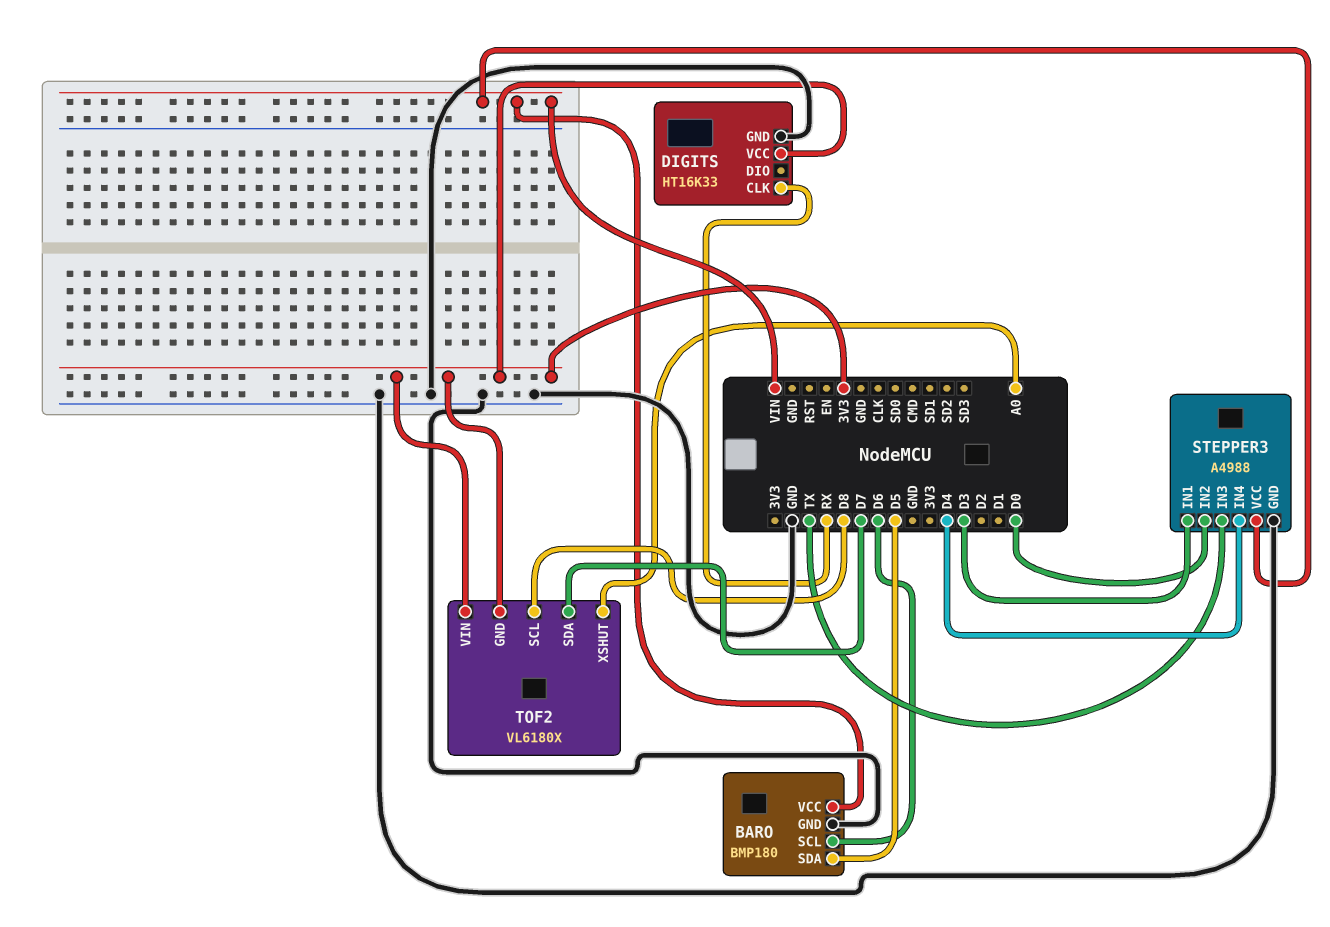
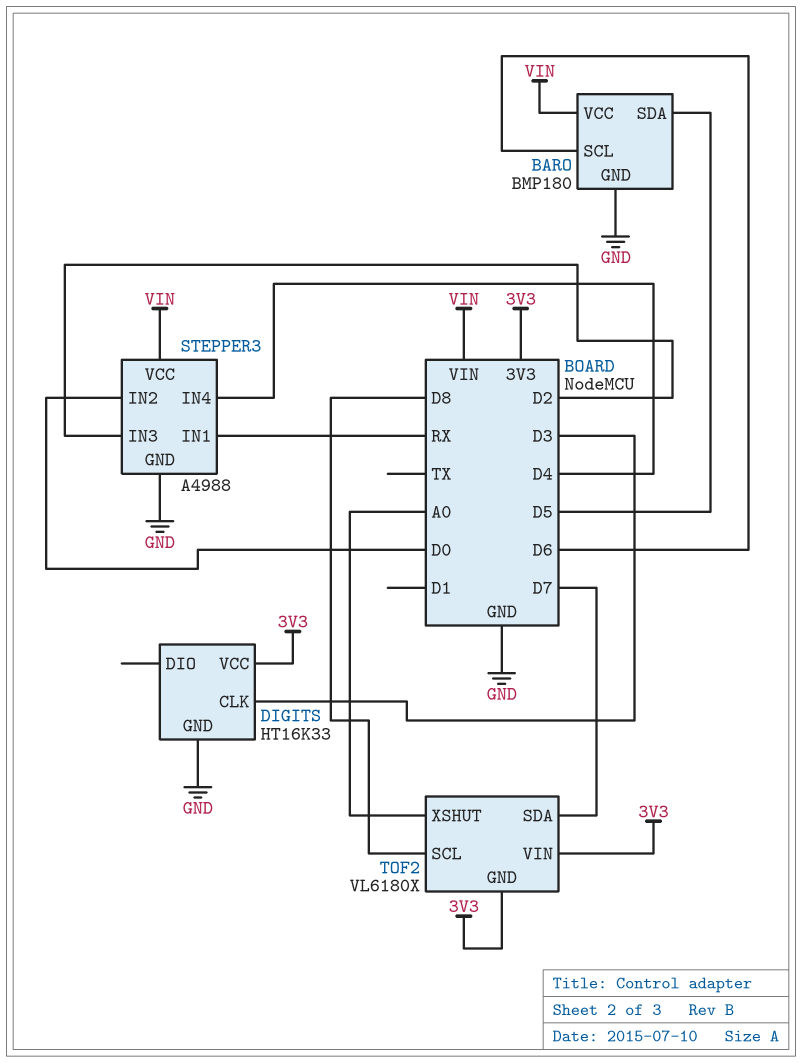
DIGITS pin CLK: RX -> D3
STEPPER3 pin IN1: D3 -> RX
STEPPER3 pin IN3: TX -> D2

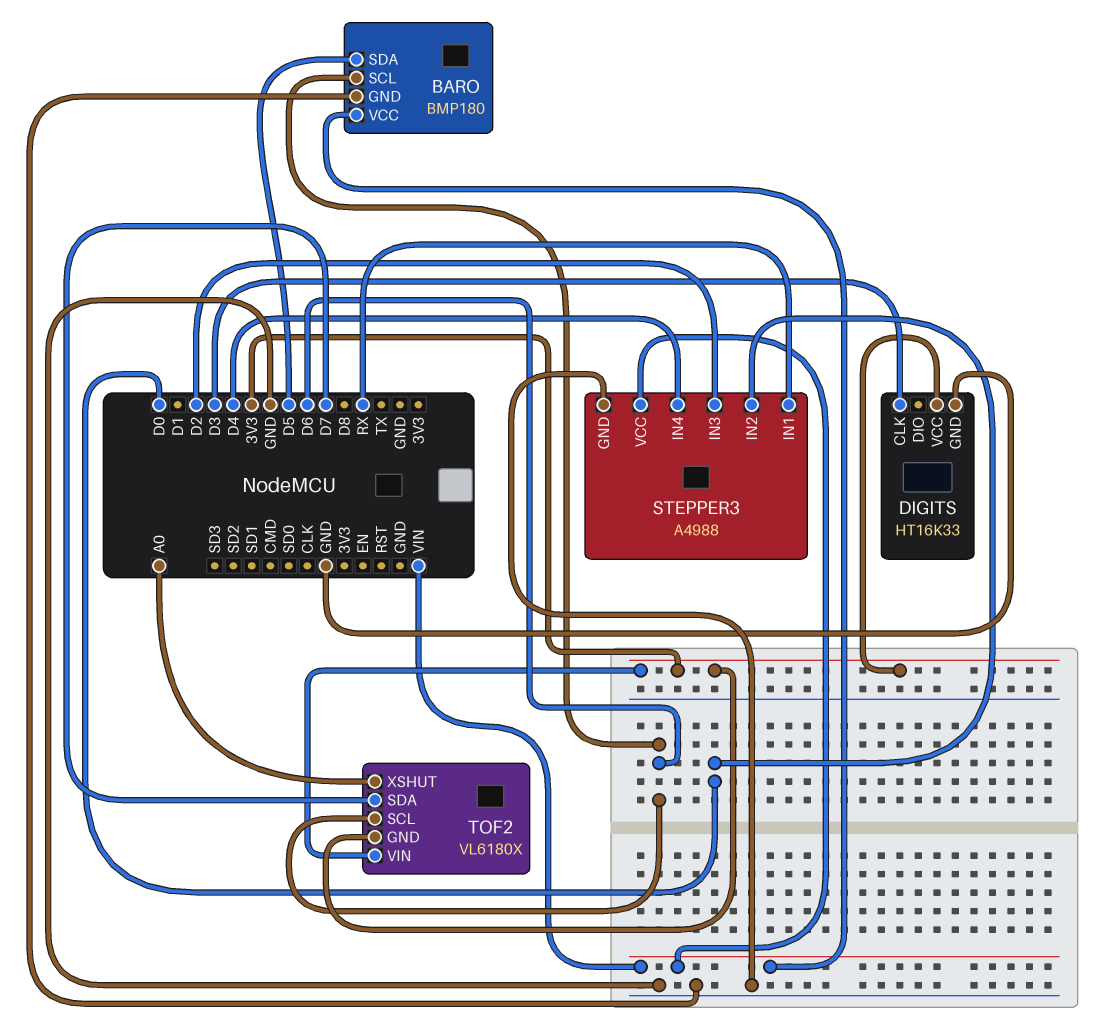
TOF2 pin SCL: D8 -> D6

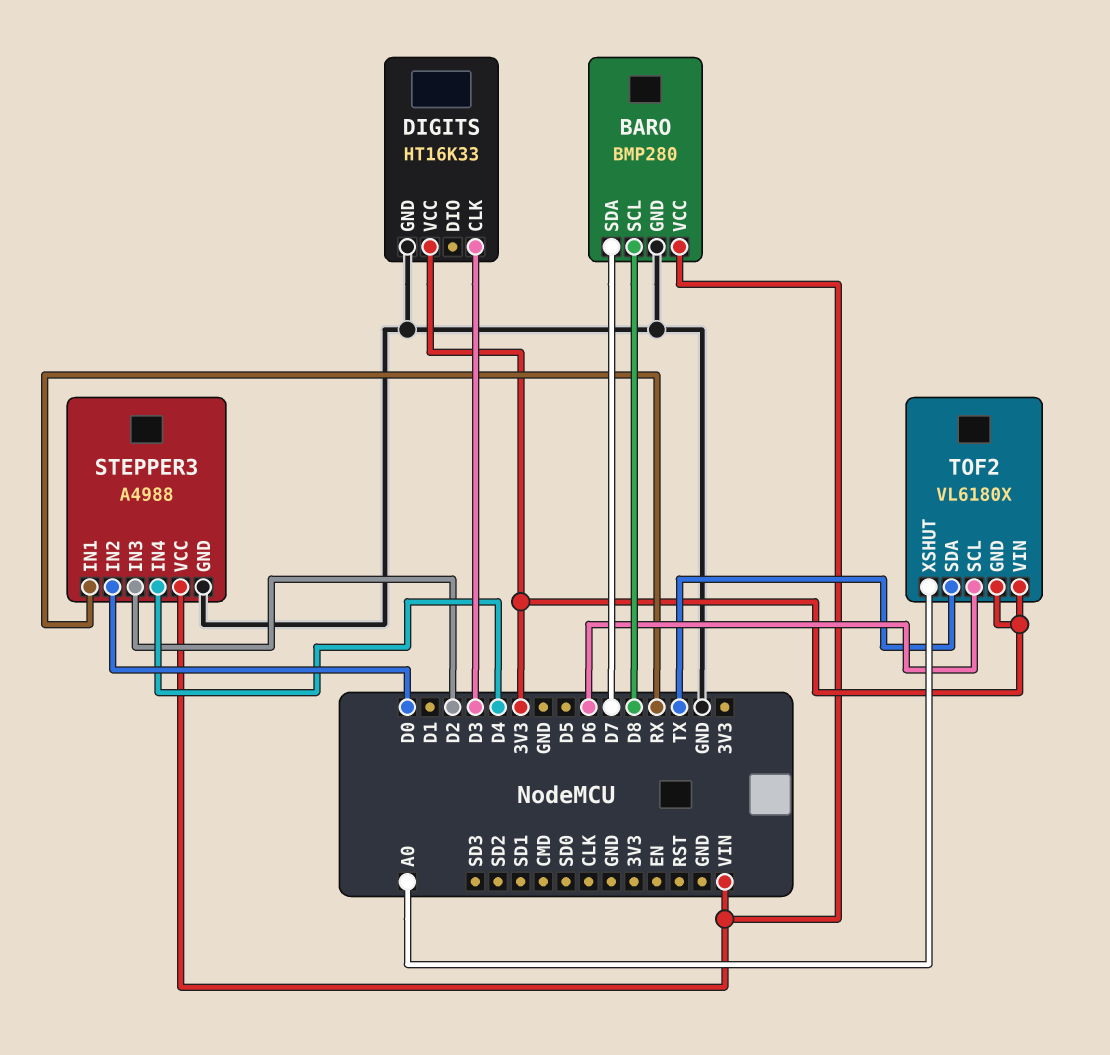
BARO: BMP180 -> BMP280
BARO pin SCL: D6 -> D8
BARO pin SDA: D5 -> D7
TOF2 pin SDA: D7 -> TX

